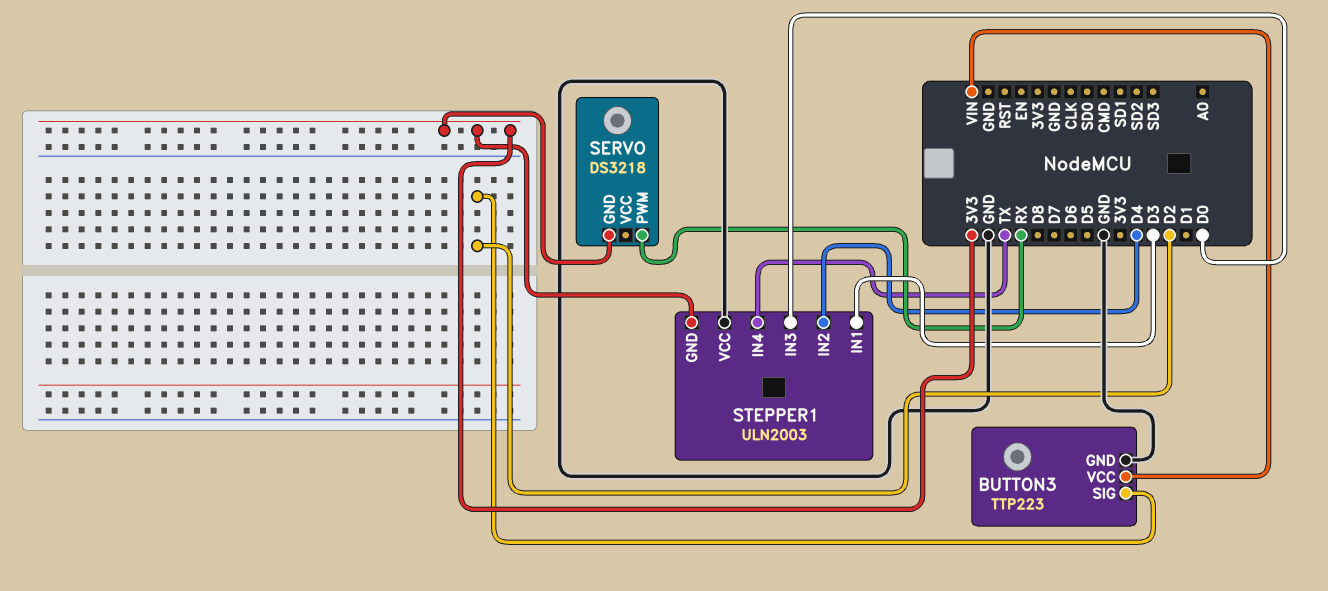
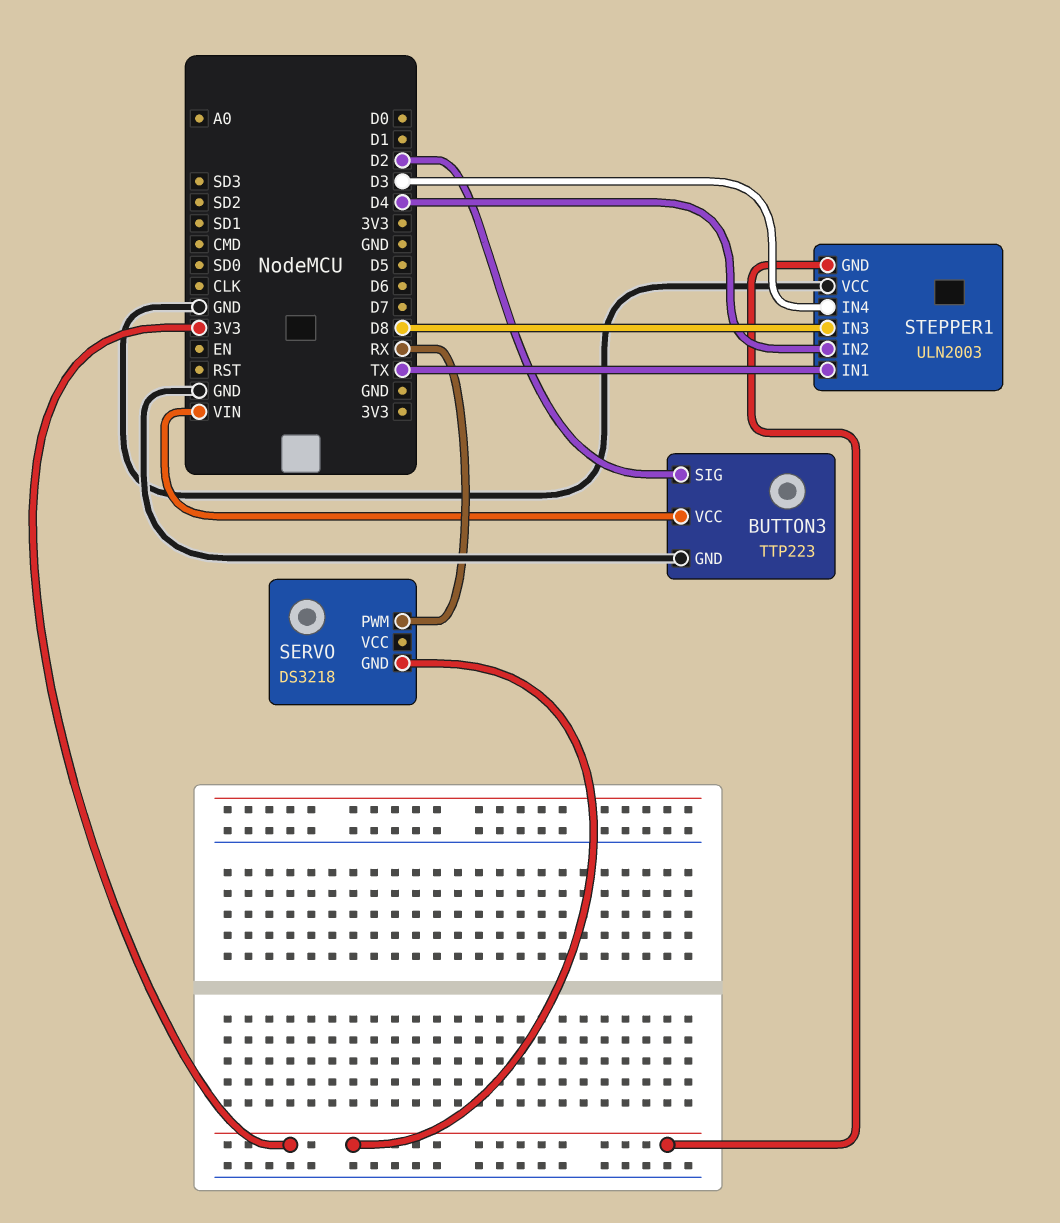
STEPPER1 pin IN1: D3 -> TX
STEPPER1 pin IN3: D0 -> D8
STEPPER1 pin IN4: TX -> D3

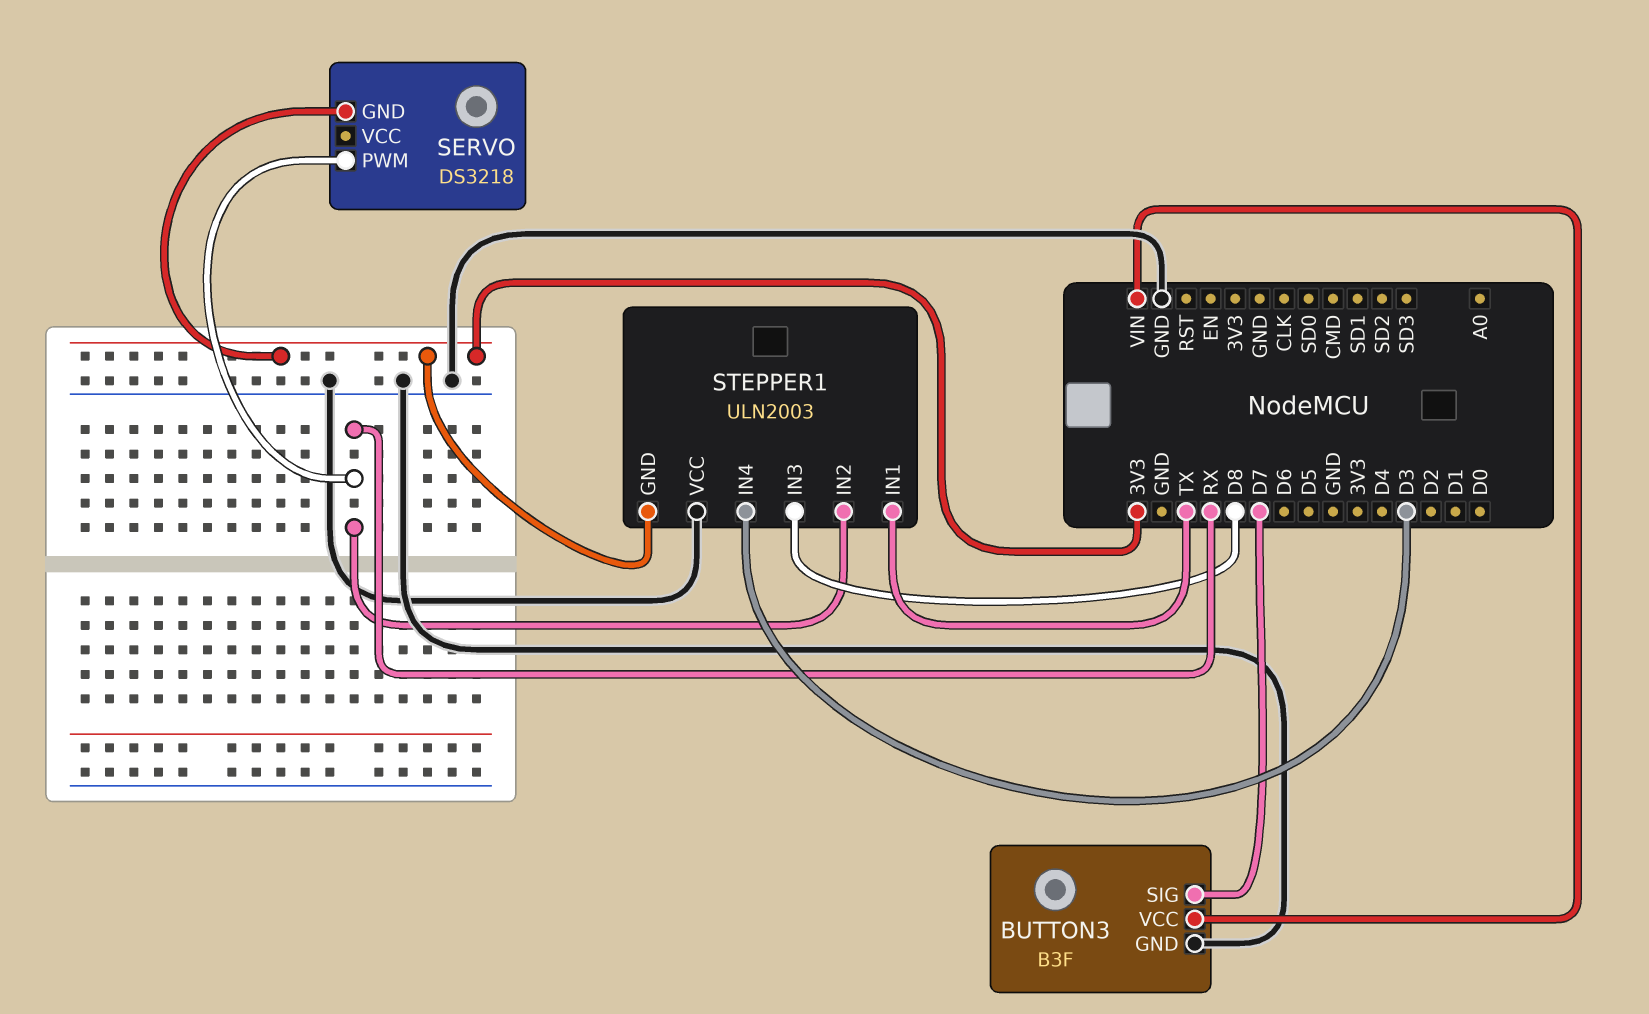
BUTTON3: TTP223 -> B3F
BUTTON3 pin SIG: D2 -> D7
STEPPER1 pin IN2: D4 -> RX

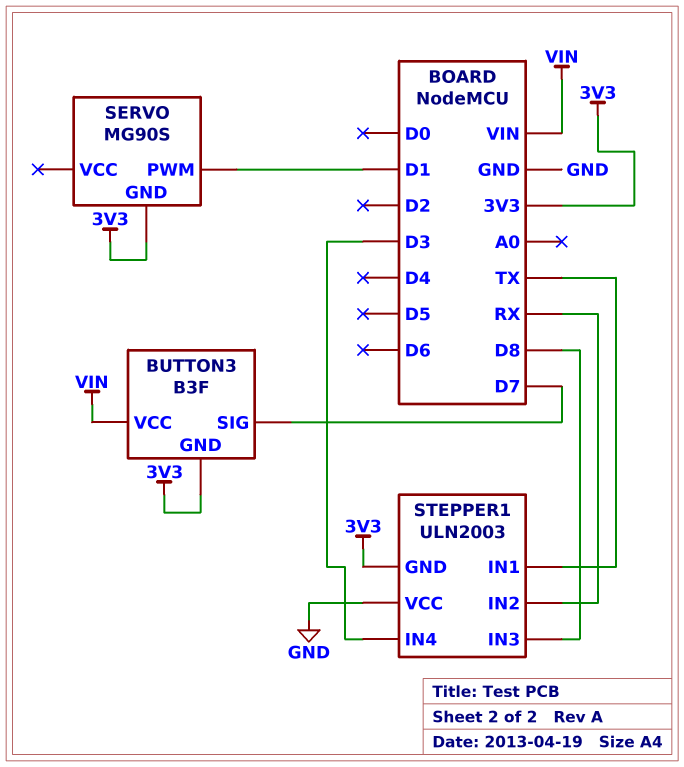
BUTTON3 pin GND: GND -> 3V3
SERVO: DS3218 -> MG90S
SERVO pin PWM: RX -> D1

